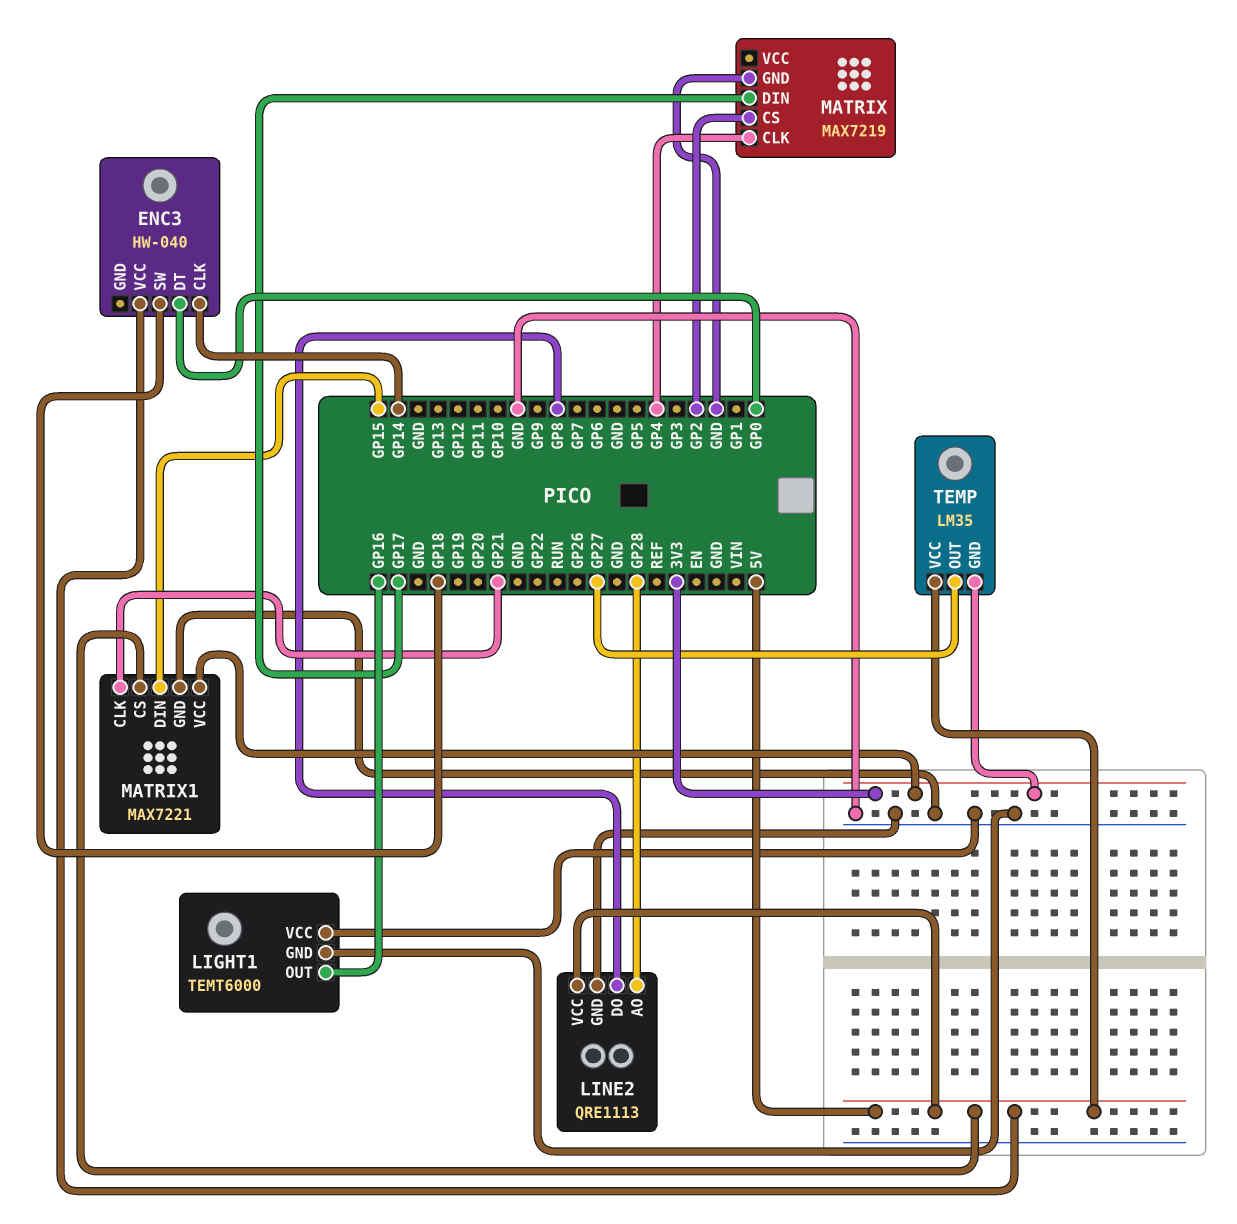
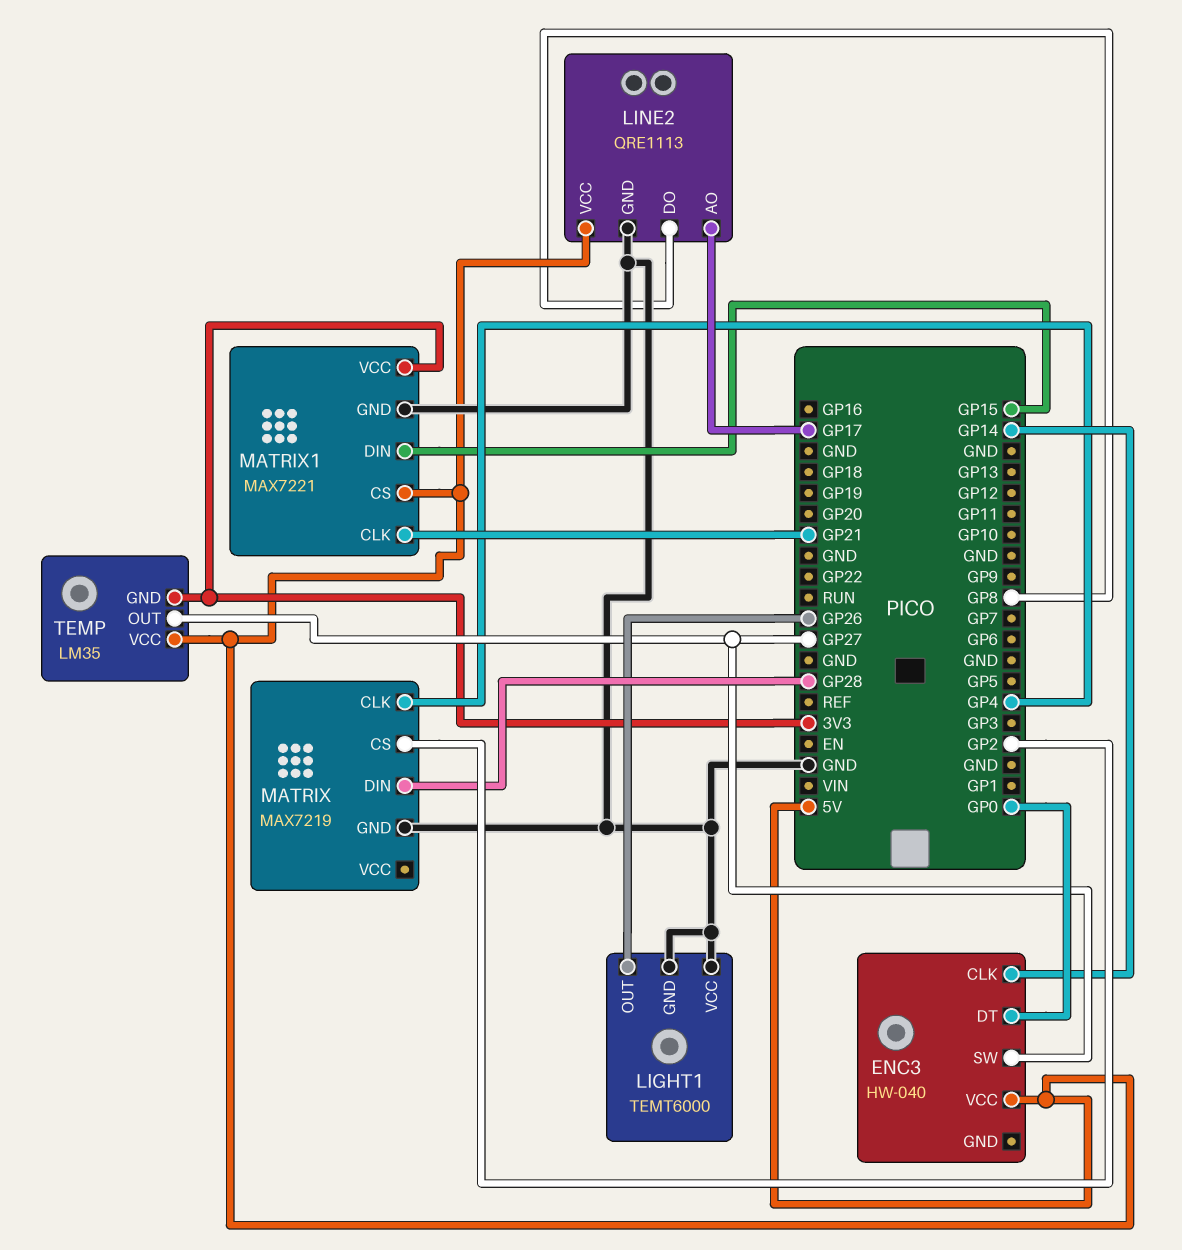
ENC3 pin SW: GP18 -> GP27
LIGHT1 pin OUT: GP16 -> GP26
LINE2 pin AO: GP28 -> GP17
MATRIX pin DIN: GP17 -> GP28

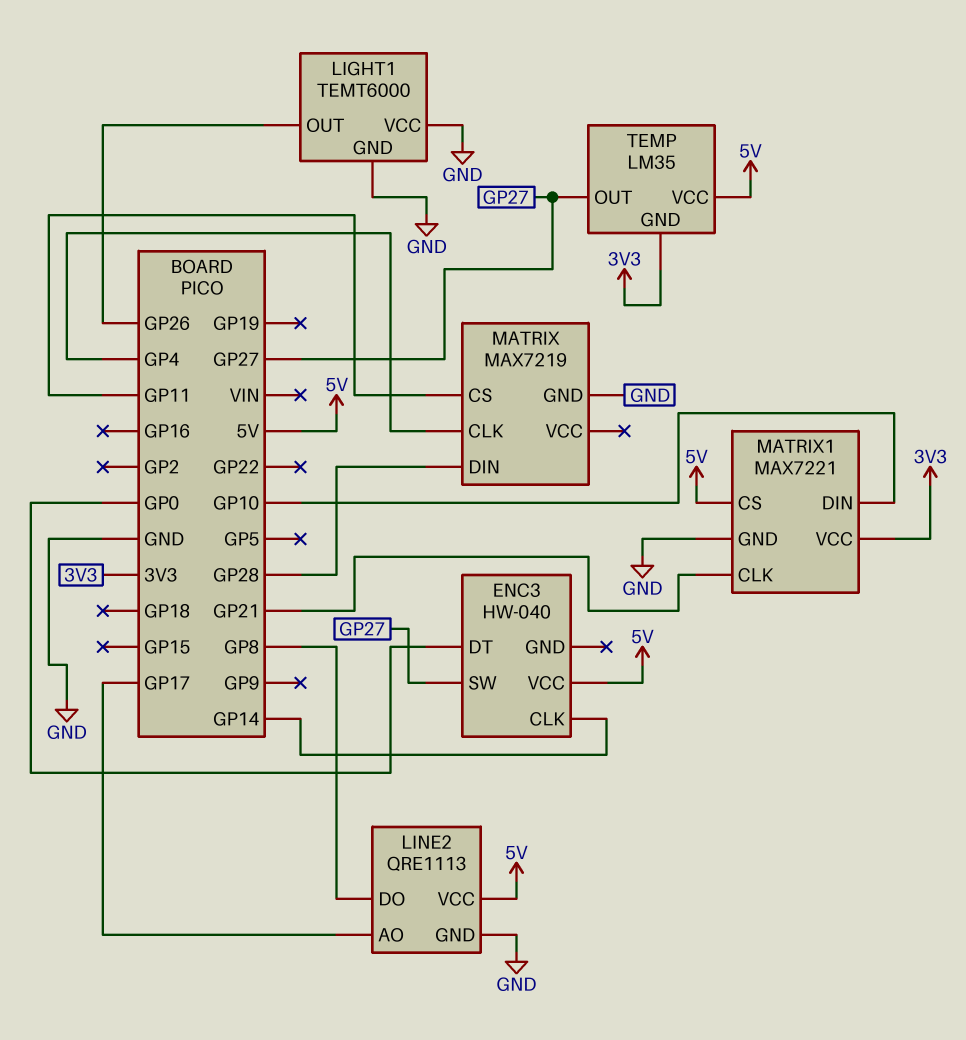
MATRIX pin CS: GP2 -> GP11
MATRIX1 pin DIN: GP15 -> GP10

